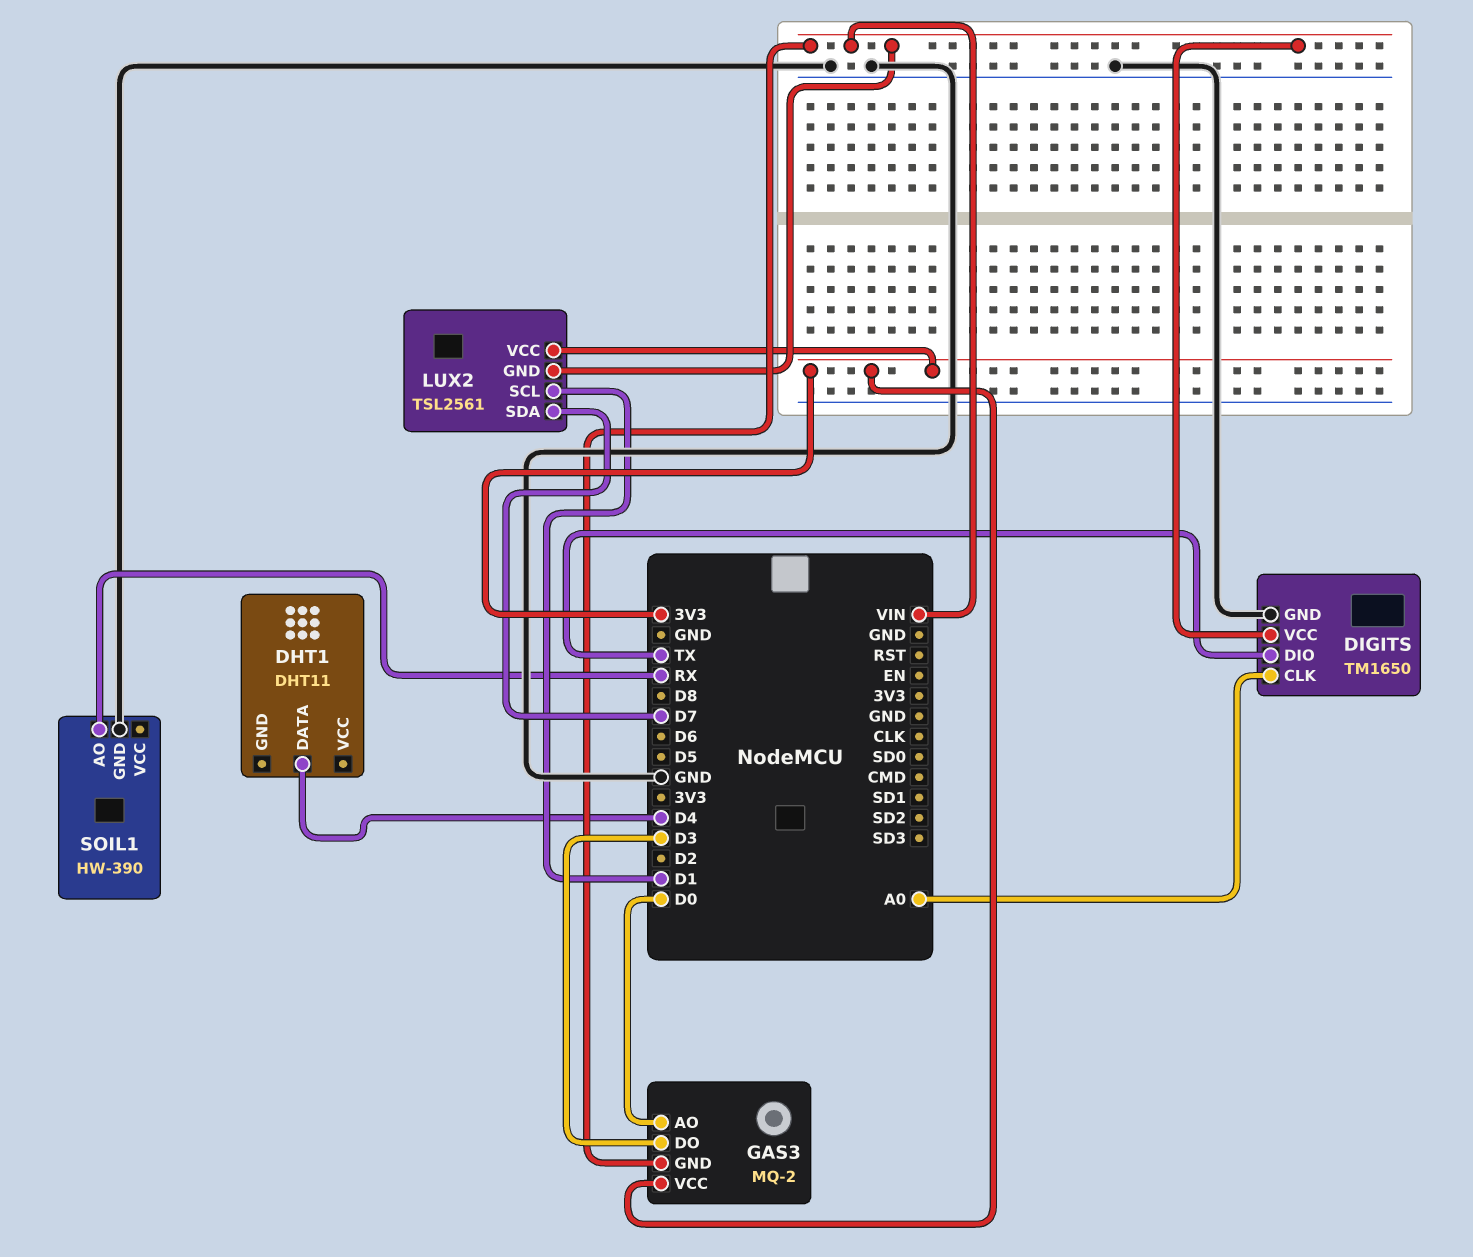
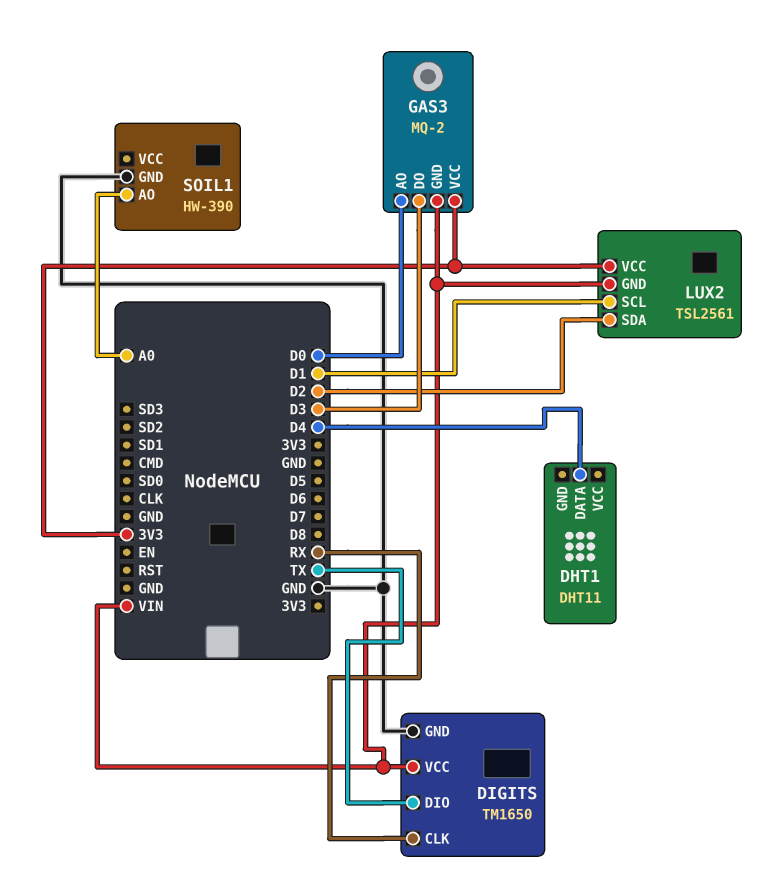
DIGITS pin CLK: A0 -> RX
LUX2 pin SDA: D7 -> D2
SOIL1 pin AO: RX -> A0

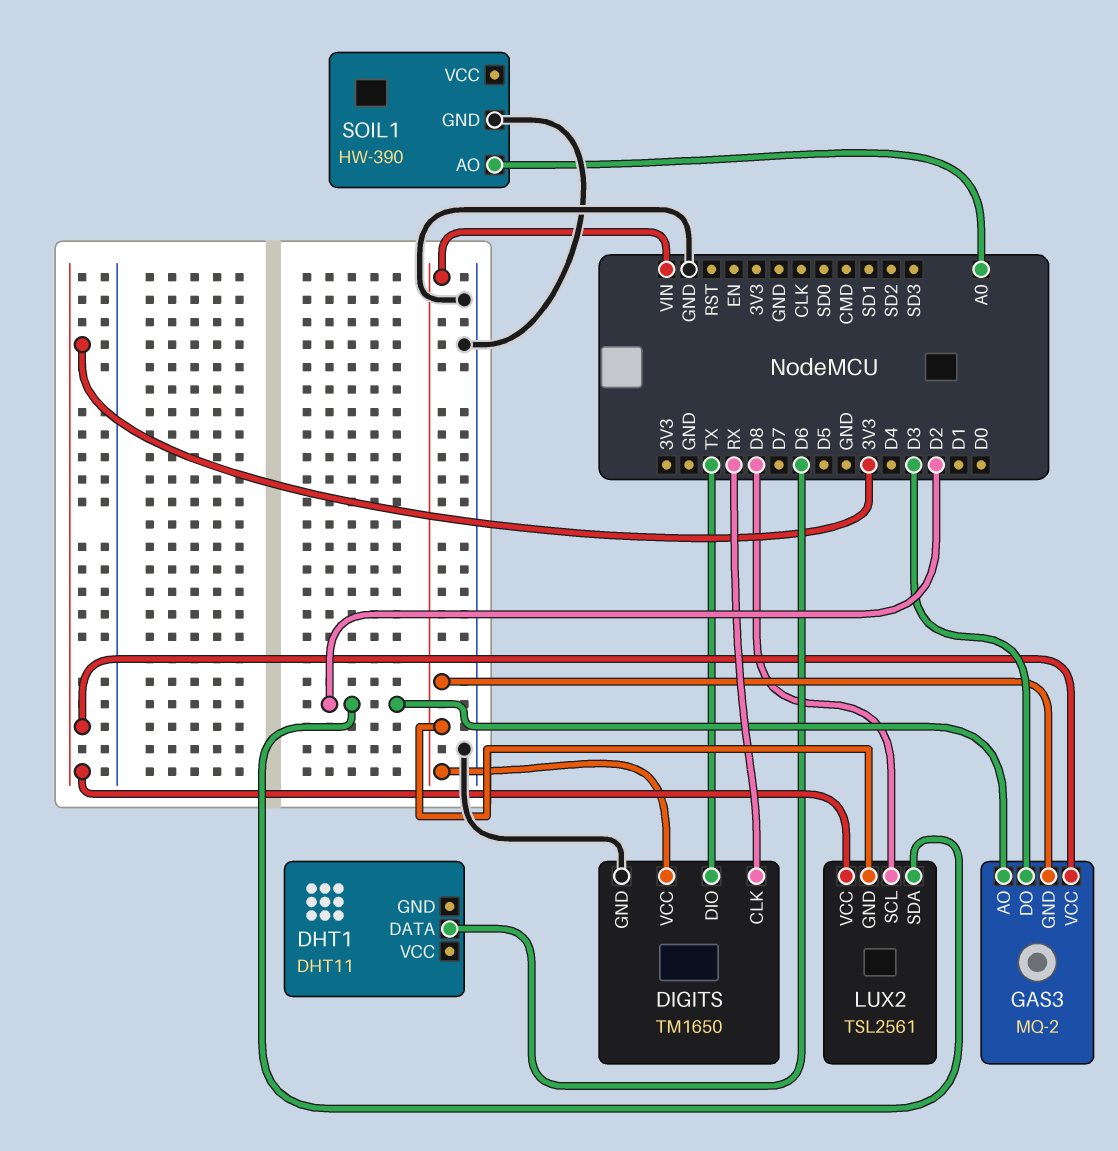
DHT1 pin DATA: D4 -> D6
GAS3 pin AO: D0 -> D2
LUX2 pin SCL: D1 -> D8

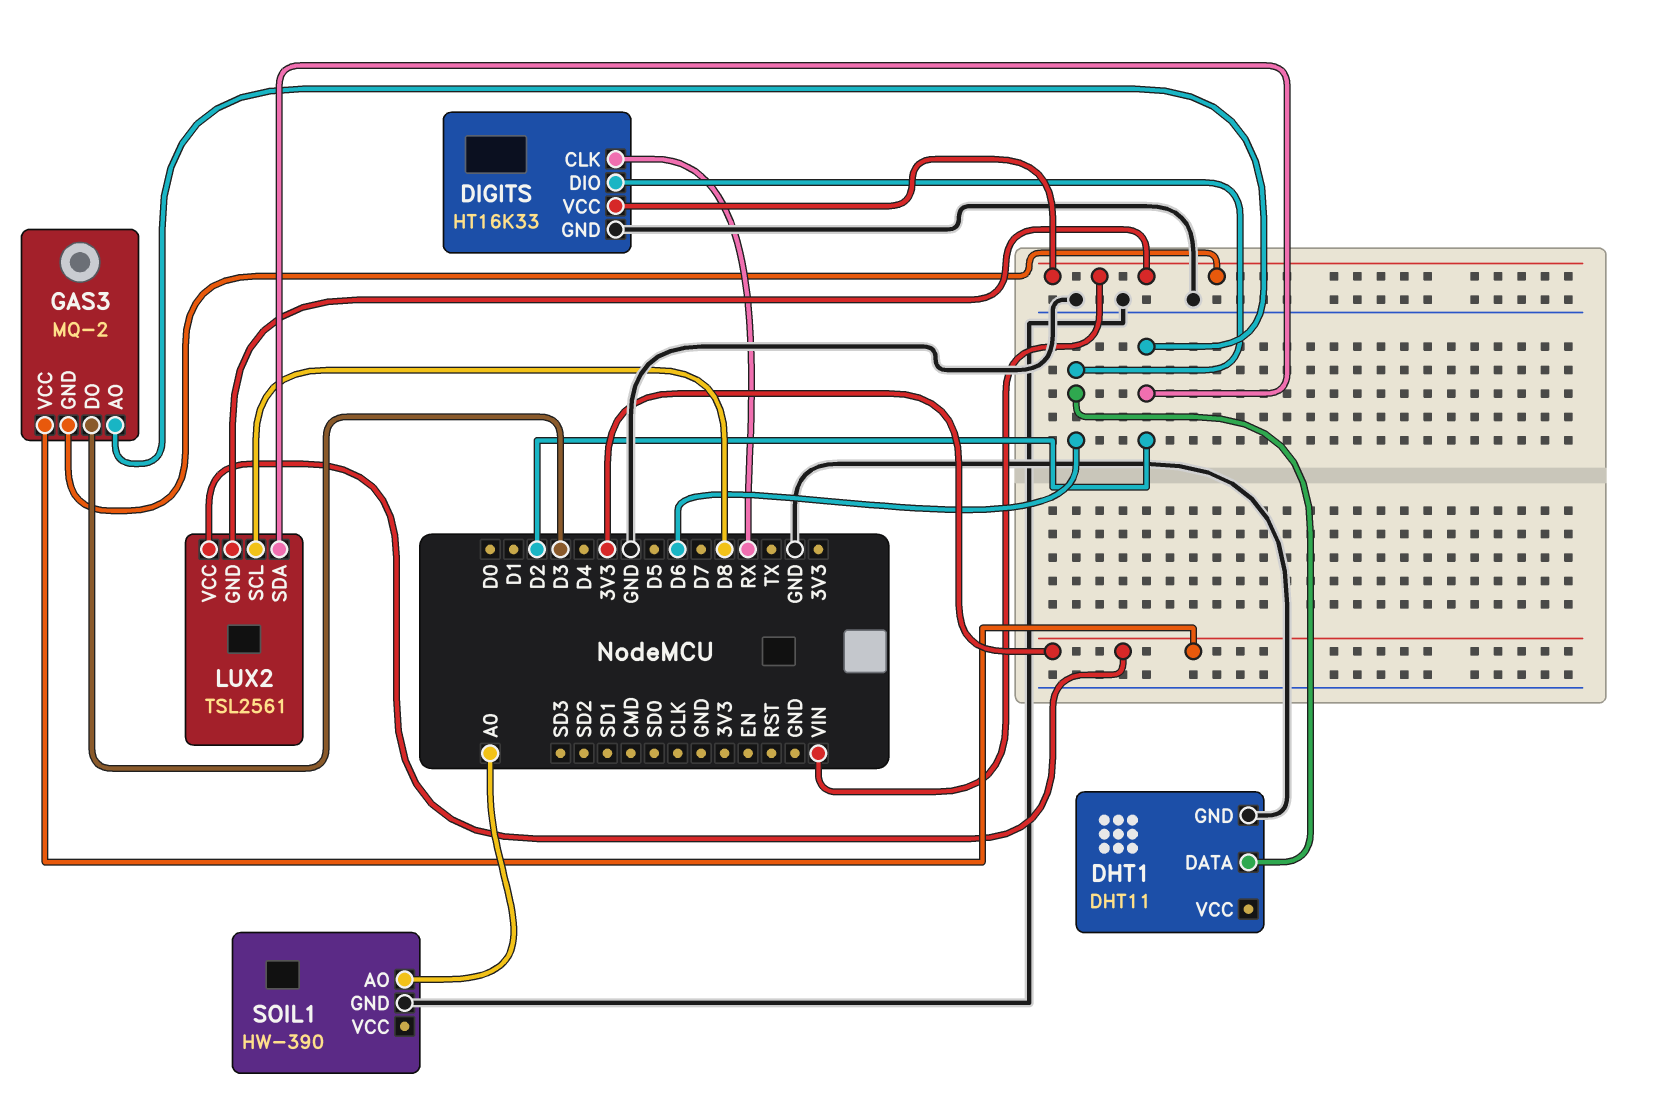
DHT1 pin GND: none -> GND
DIGITS: TM1650 -> HT16K33
DIGITS pin DIO: TX -> D6

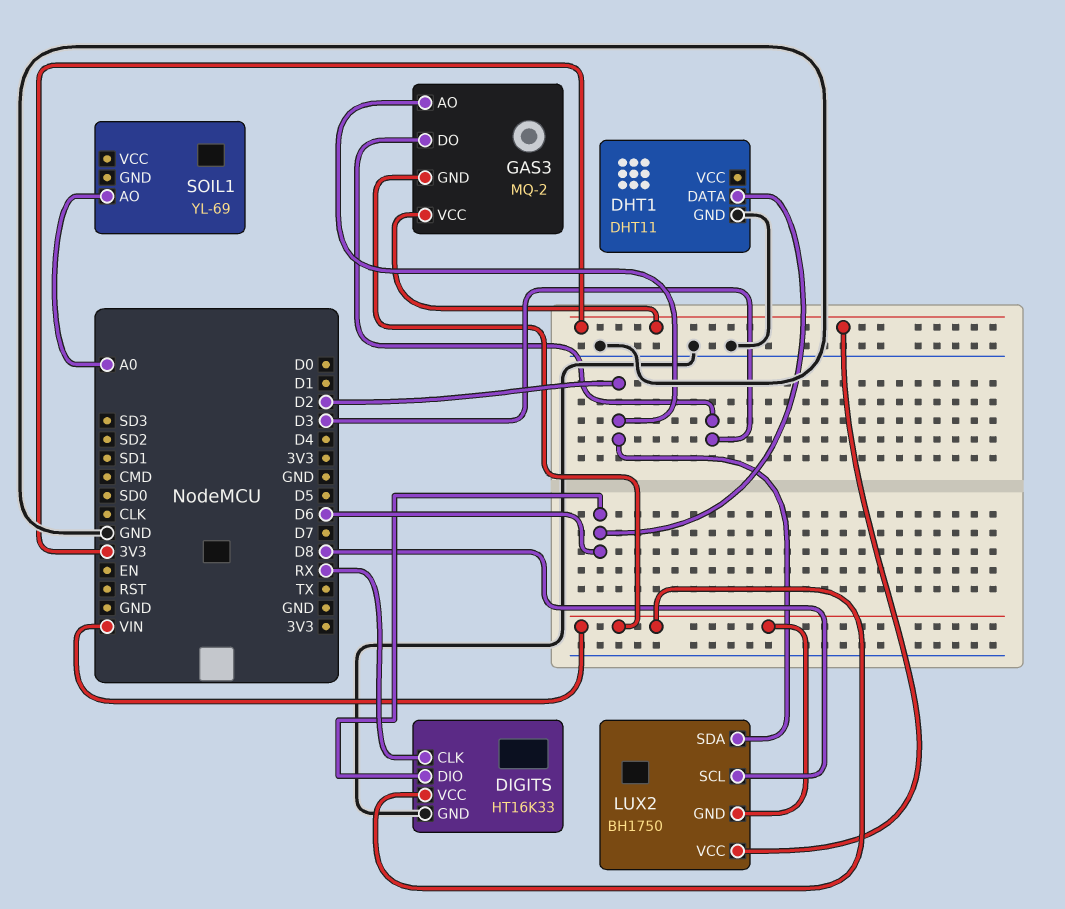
LUX2: TSL2561 -> BH1750
SOIL1: HW-390 -> YL-69
SOIL1 pin GND: GND -> none

